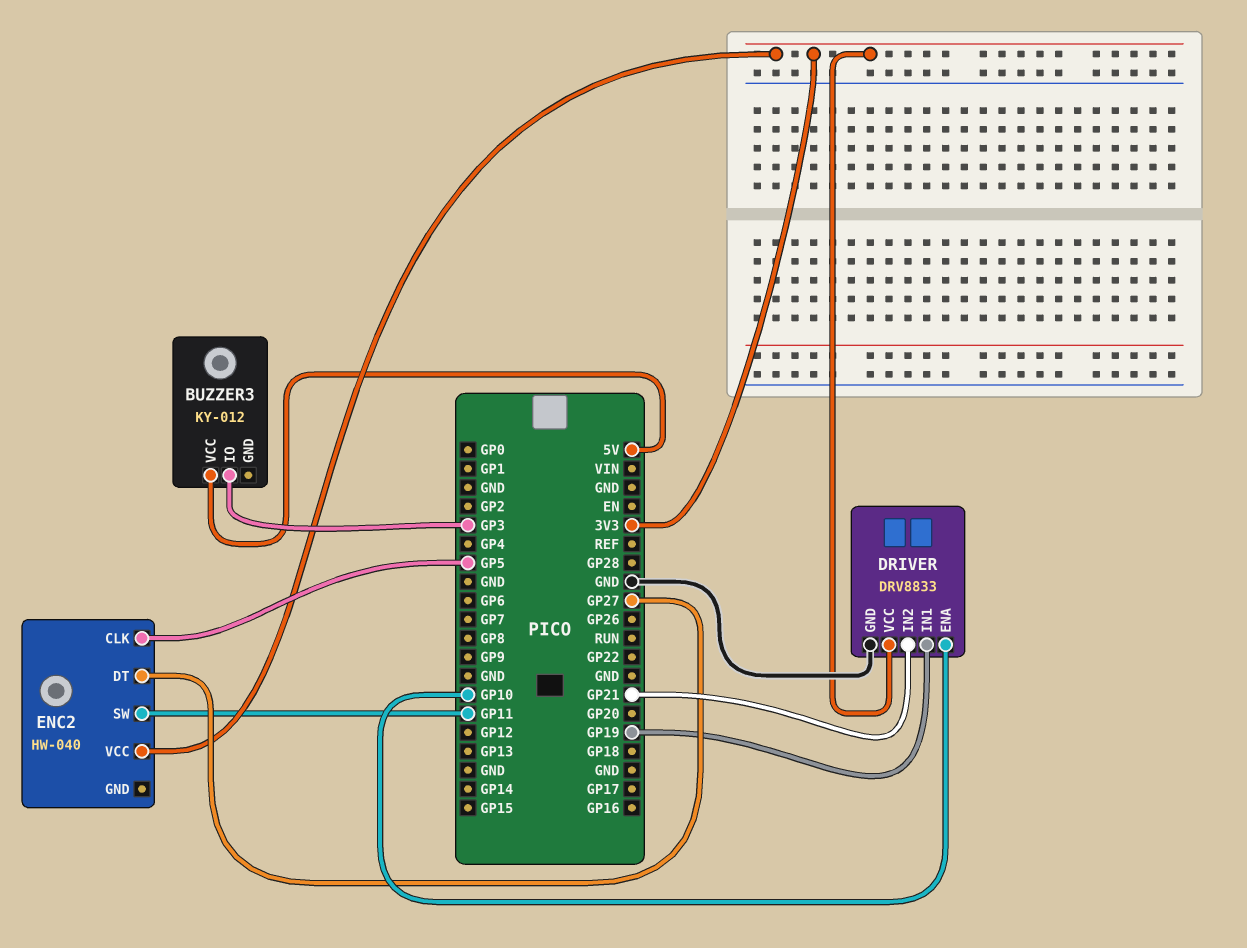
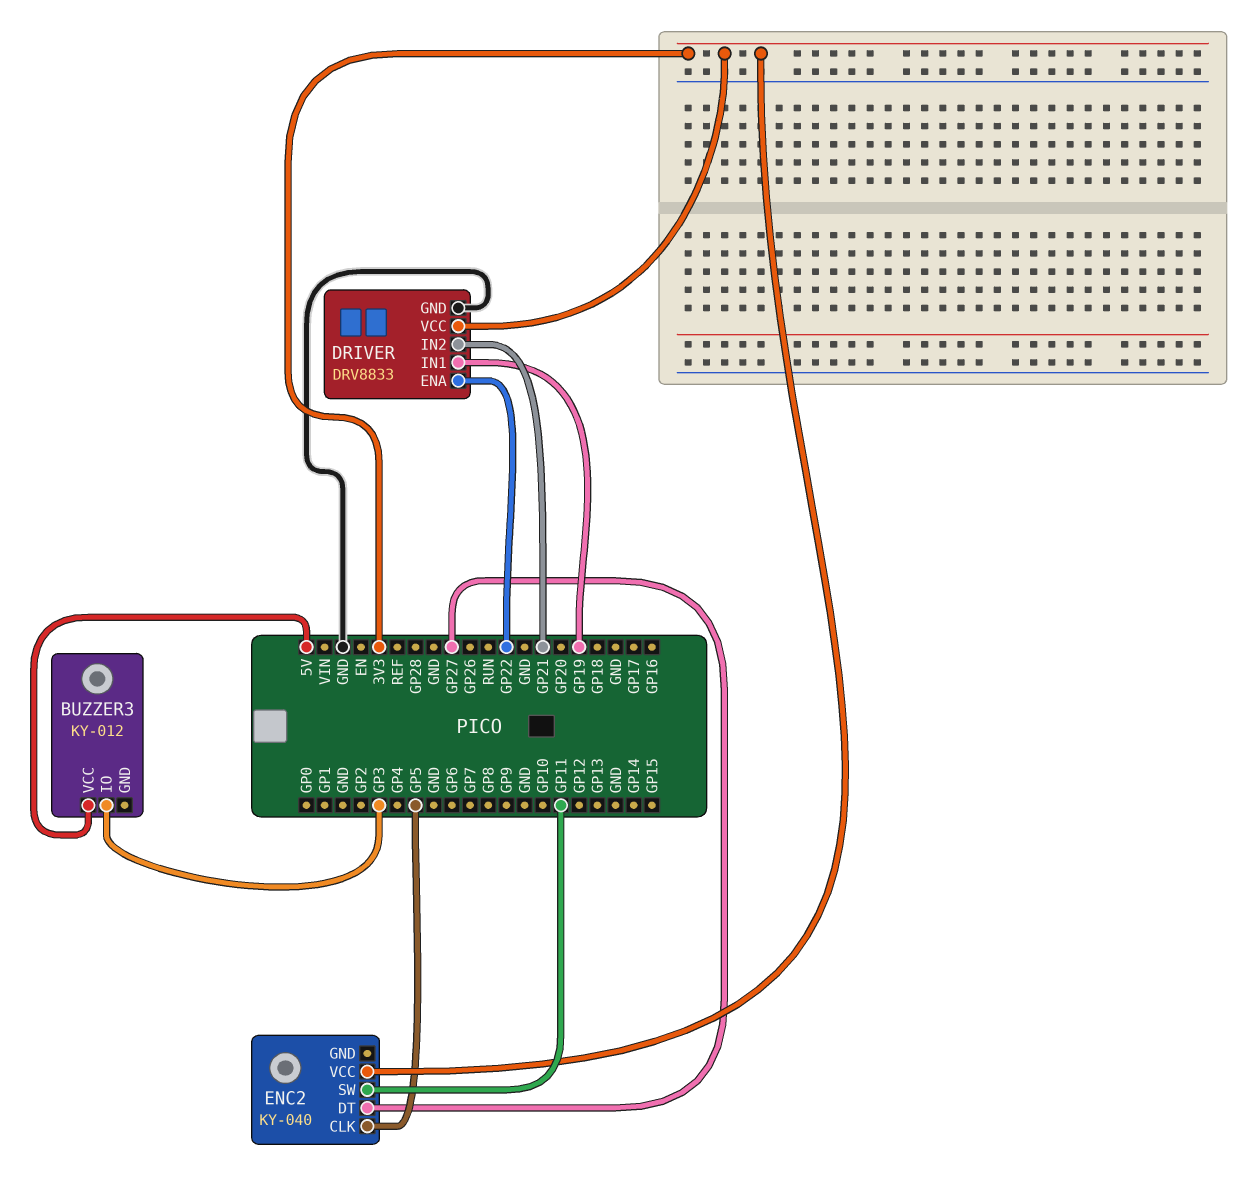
DRIVER pin ENA: GP10 -> GP22
ENC2: HW-040 -> KY-040

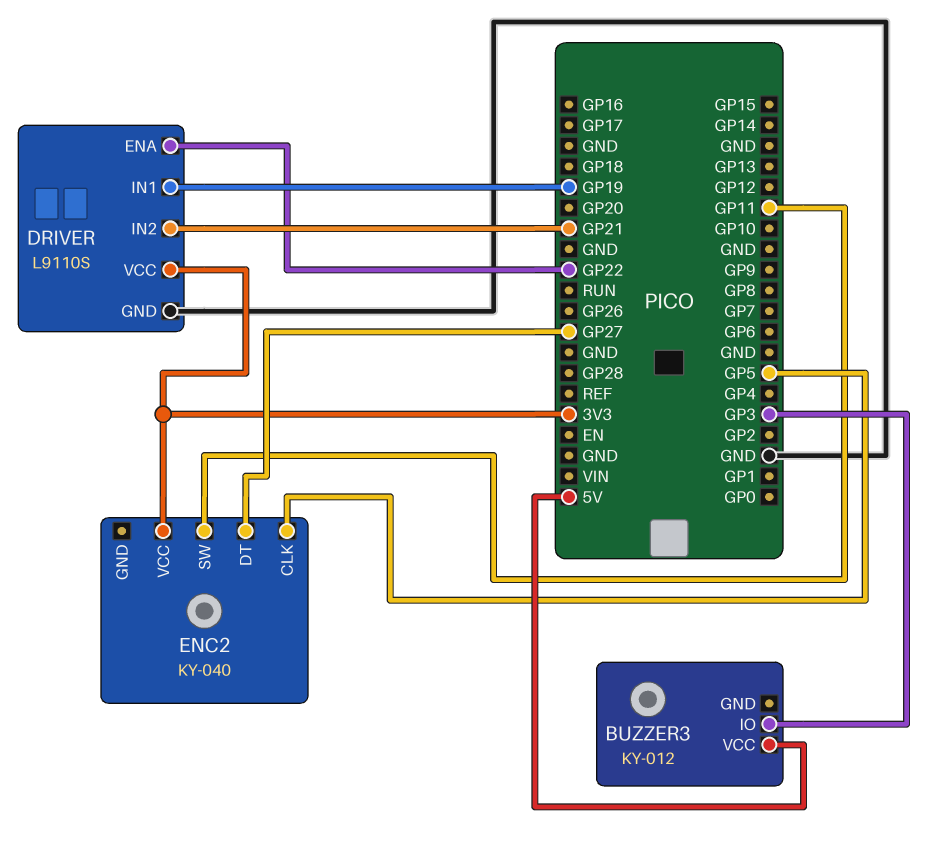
DRIVER: DRV8833 -> L9110S

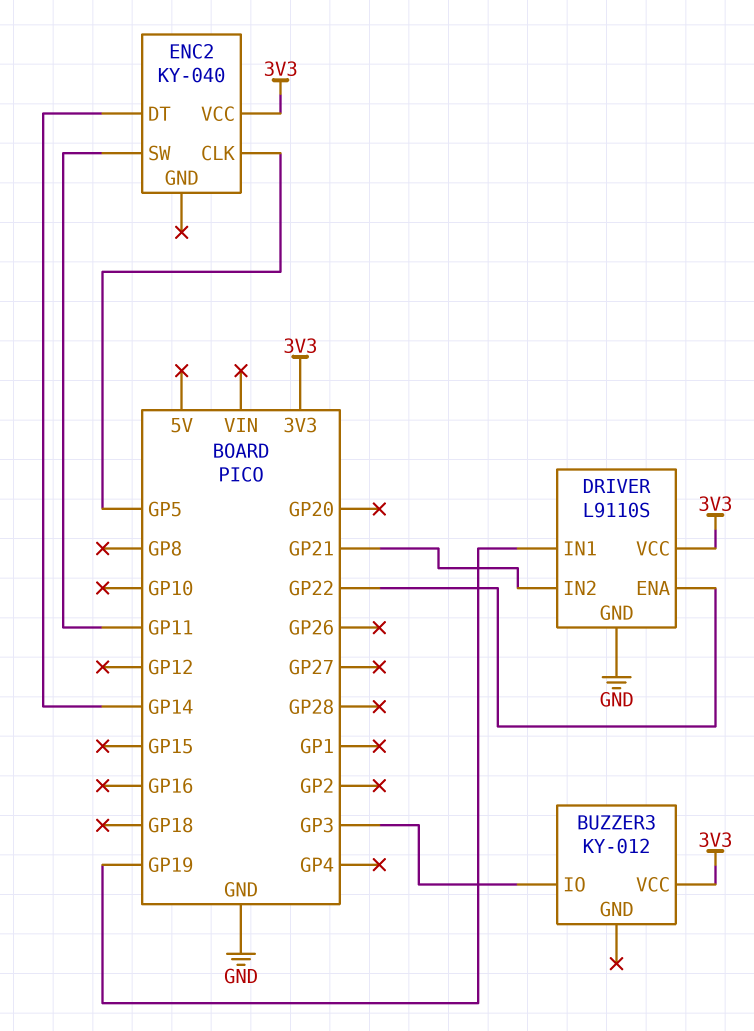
BUZZER3 pin VCC: 5V -> 3V3
ENC2 pin DT: GP27 -> GP14

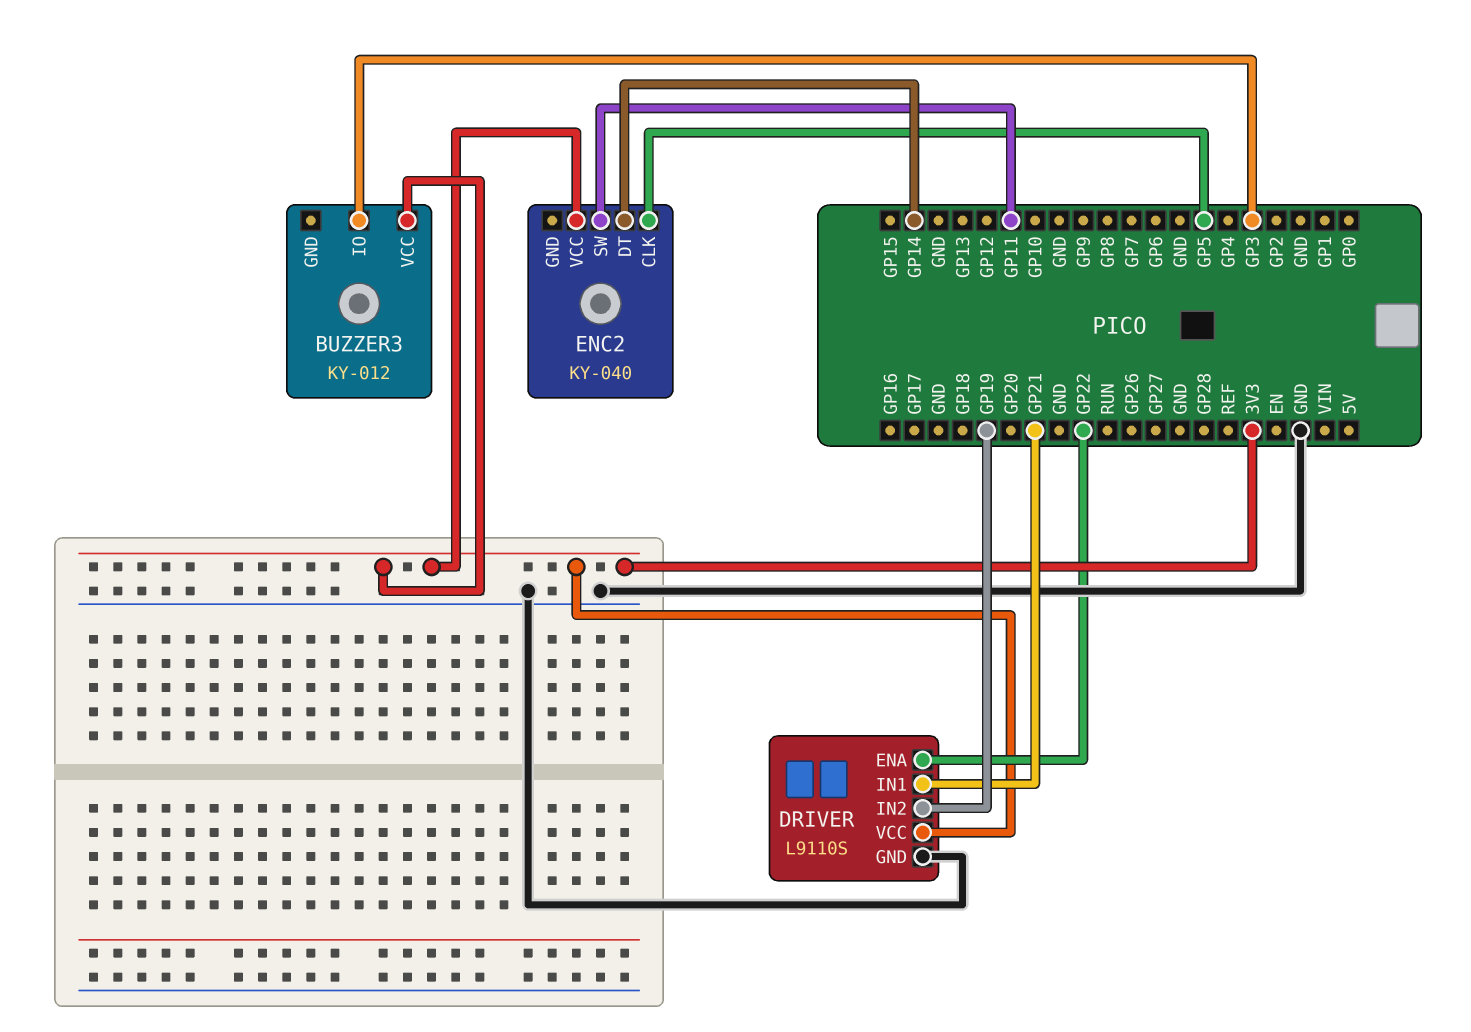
DRIVER pin IN1: GP19 -> GP21
DRIVER pin IN2: GP21 -> GP19

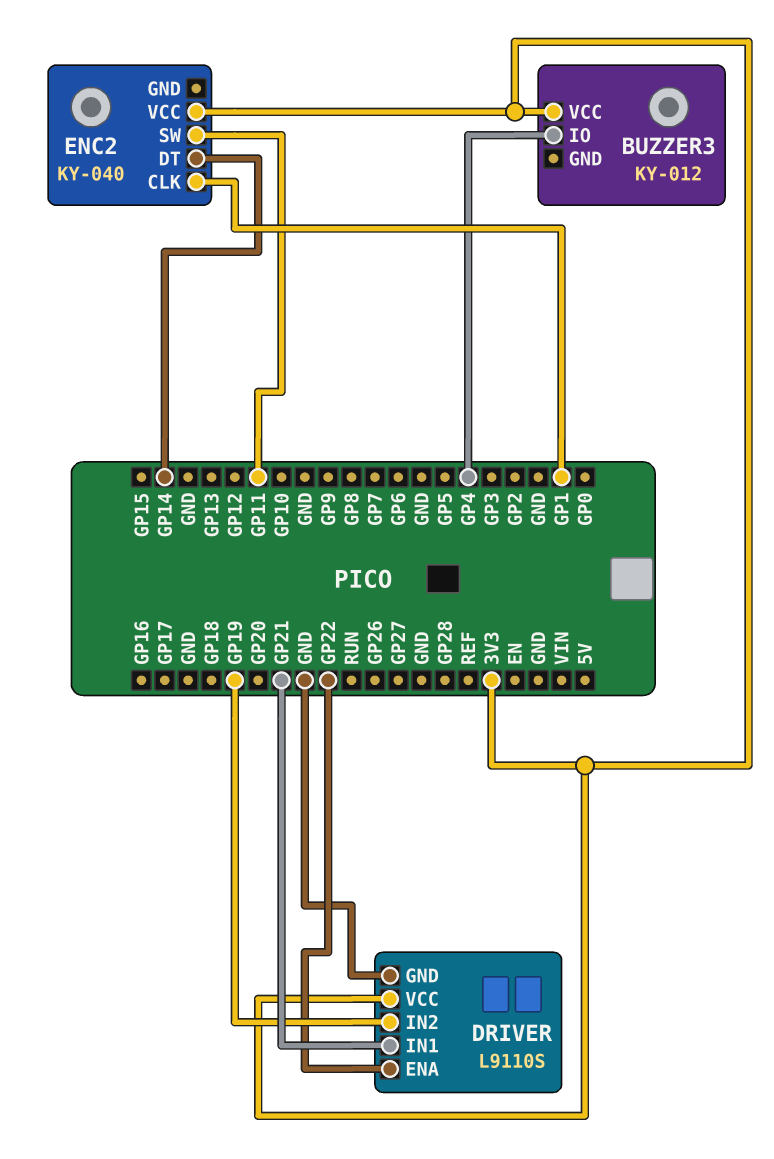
BUZZER3 pin IO: GP3 -> GP4
ENC2 pin CLK: GP5 -> GP1

